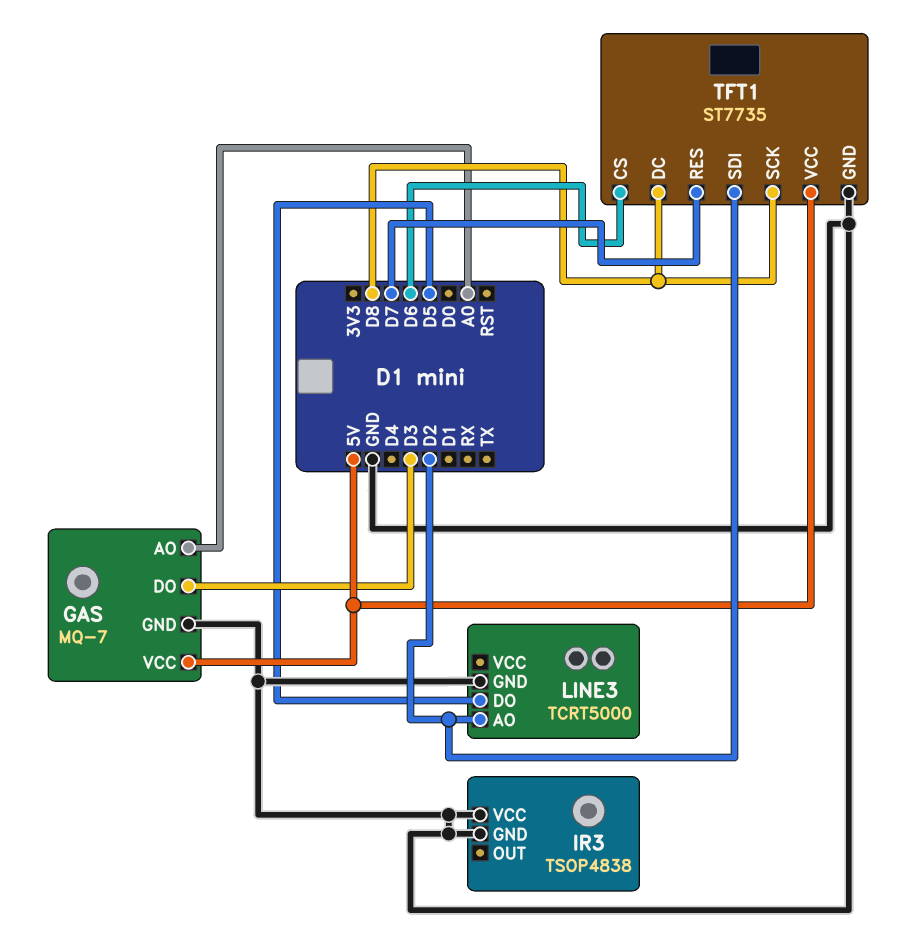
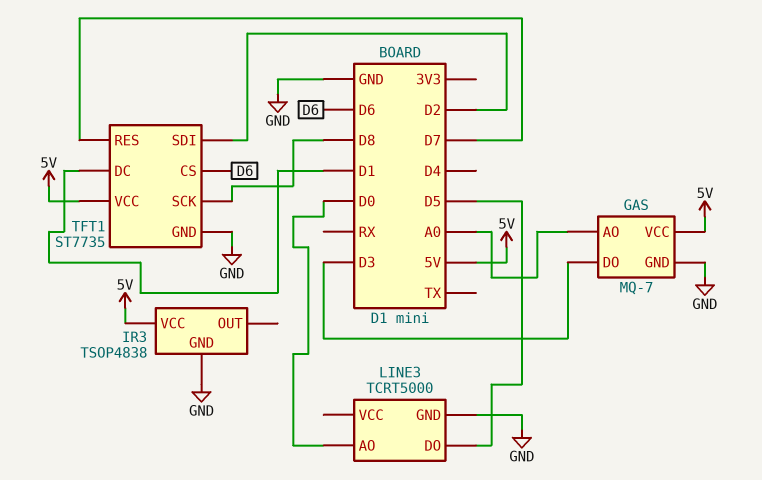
IR3 pin VCC: GND -> 5V
LINE3 pin AO: D2 -> D0
TFT1 pin DC: D8 -> D1

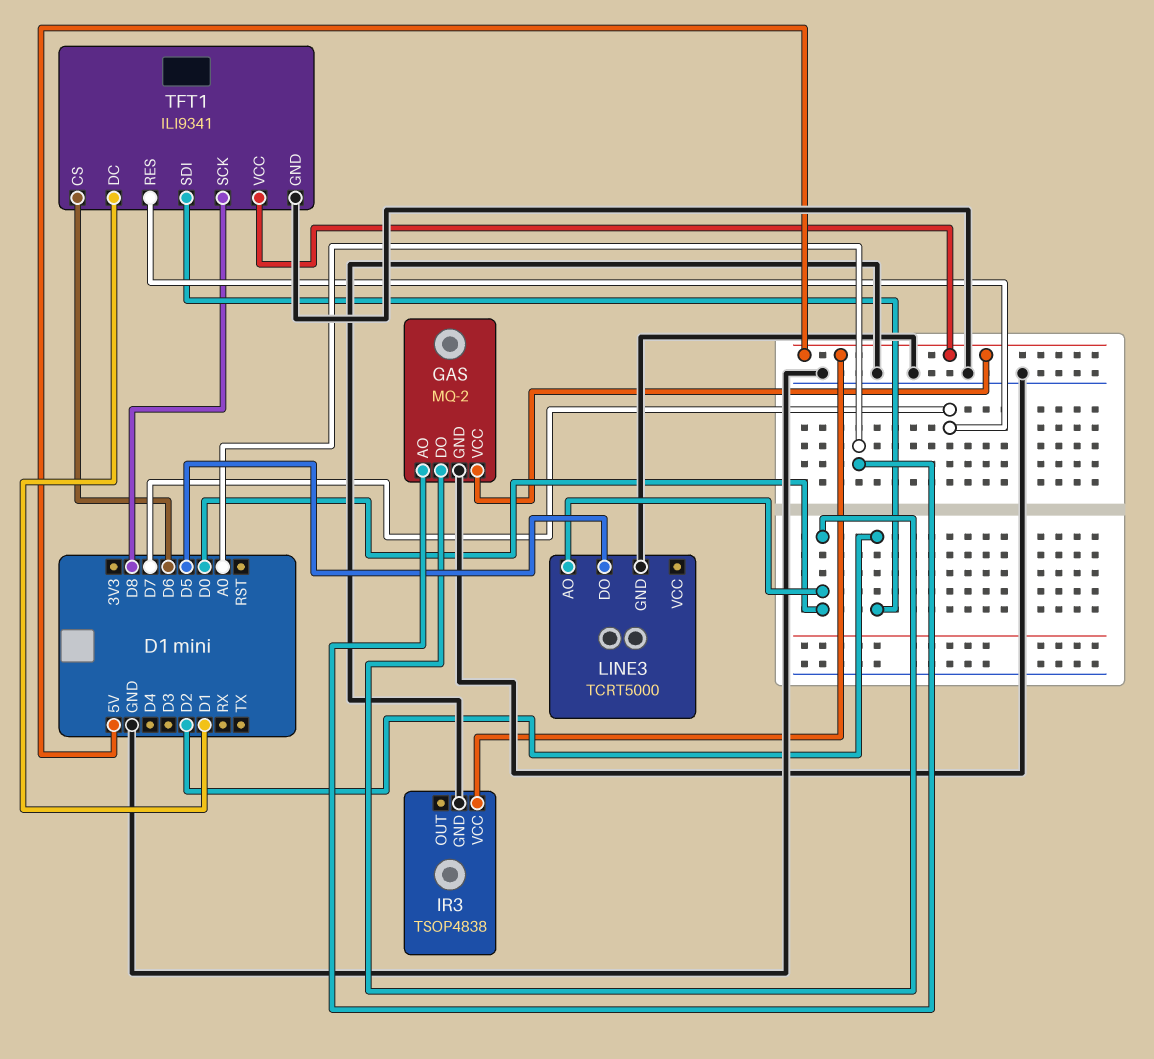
GAS: MQ-7 -> MQ-2
GAS pin DO: D3 -> D0
TFT1: ST7735 -> ILI9341

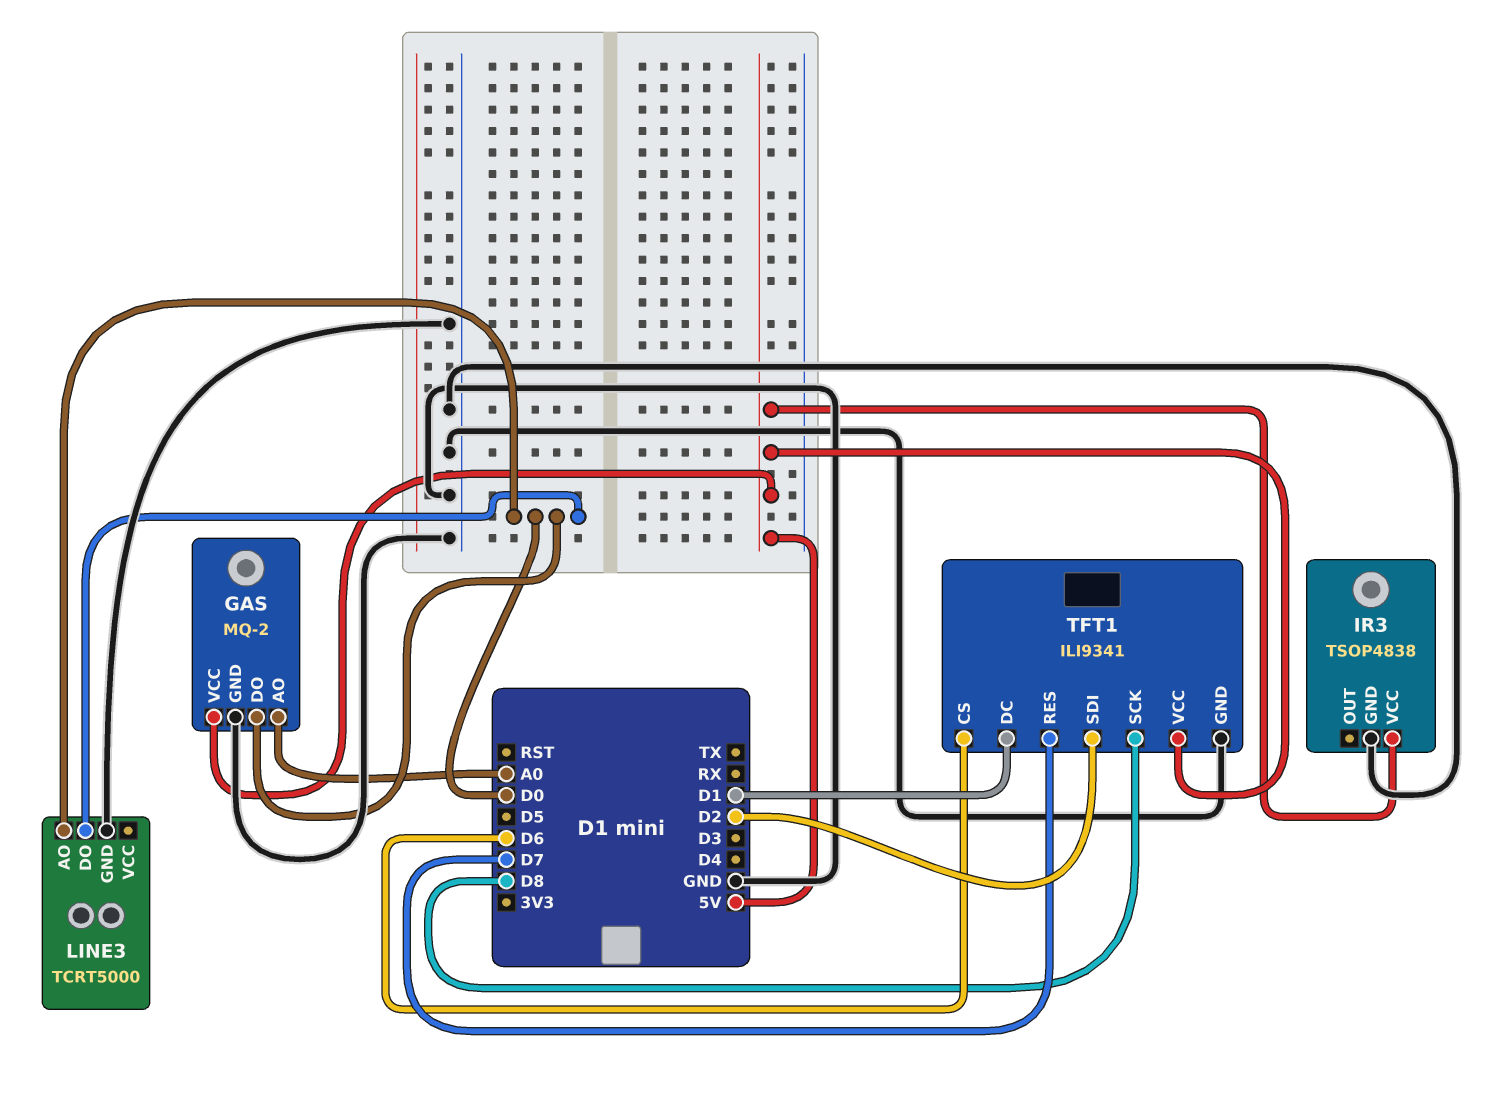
LINE3 pin DO: D5 -> D0

